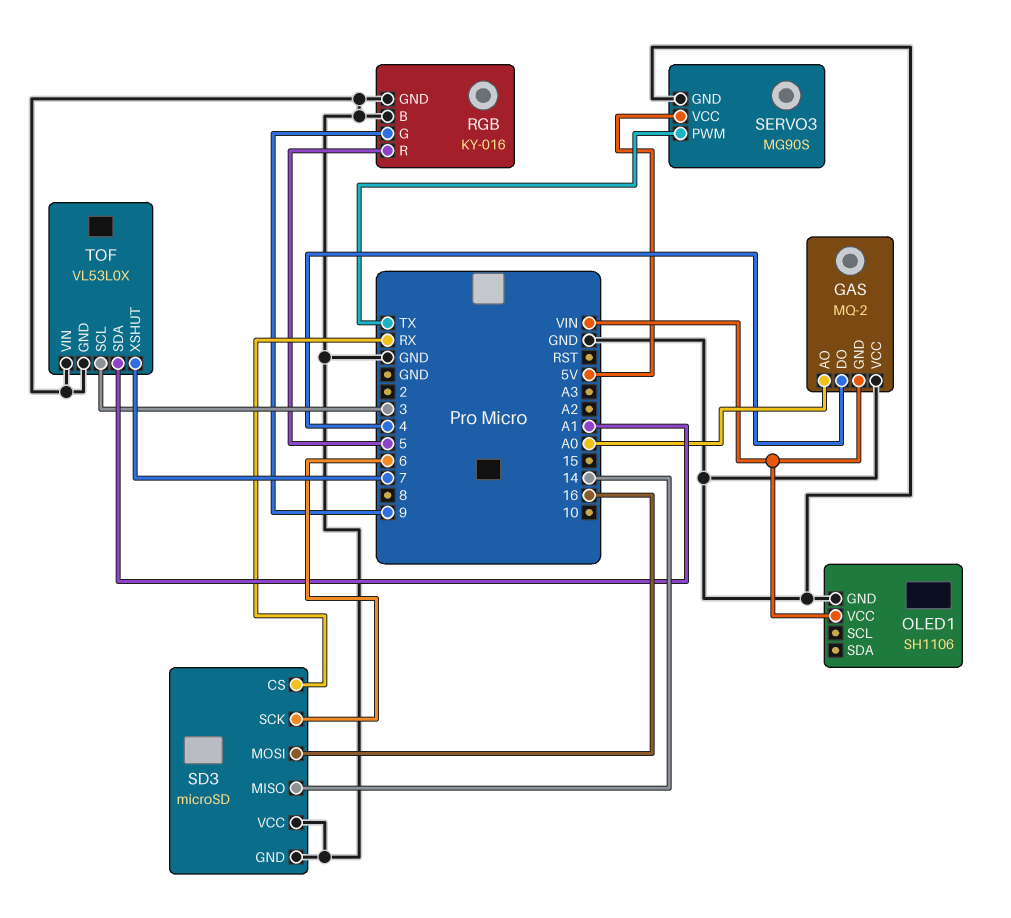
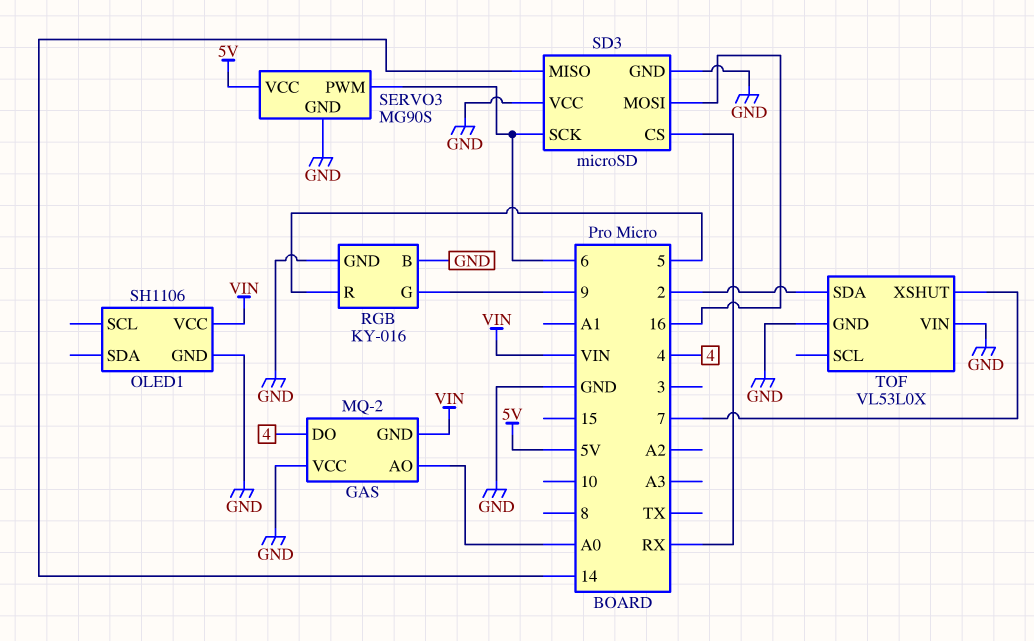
SERVO3 pin PWM: TX -> 6
TOF pin SCL: 3 -> none
TOF pin SDA: A1 -> 2

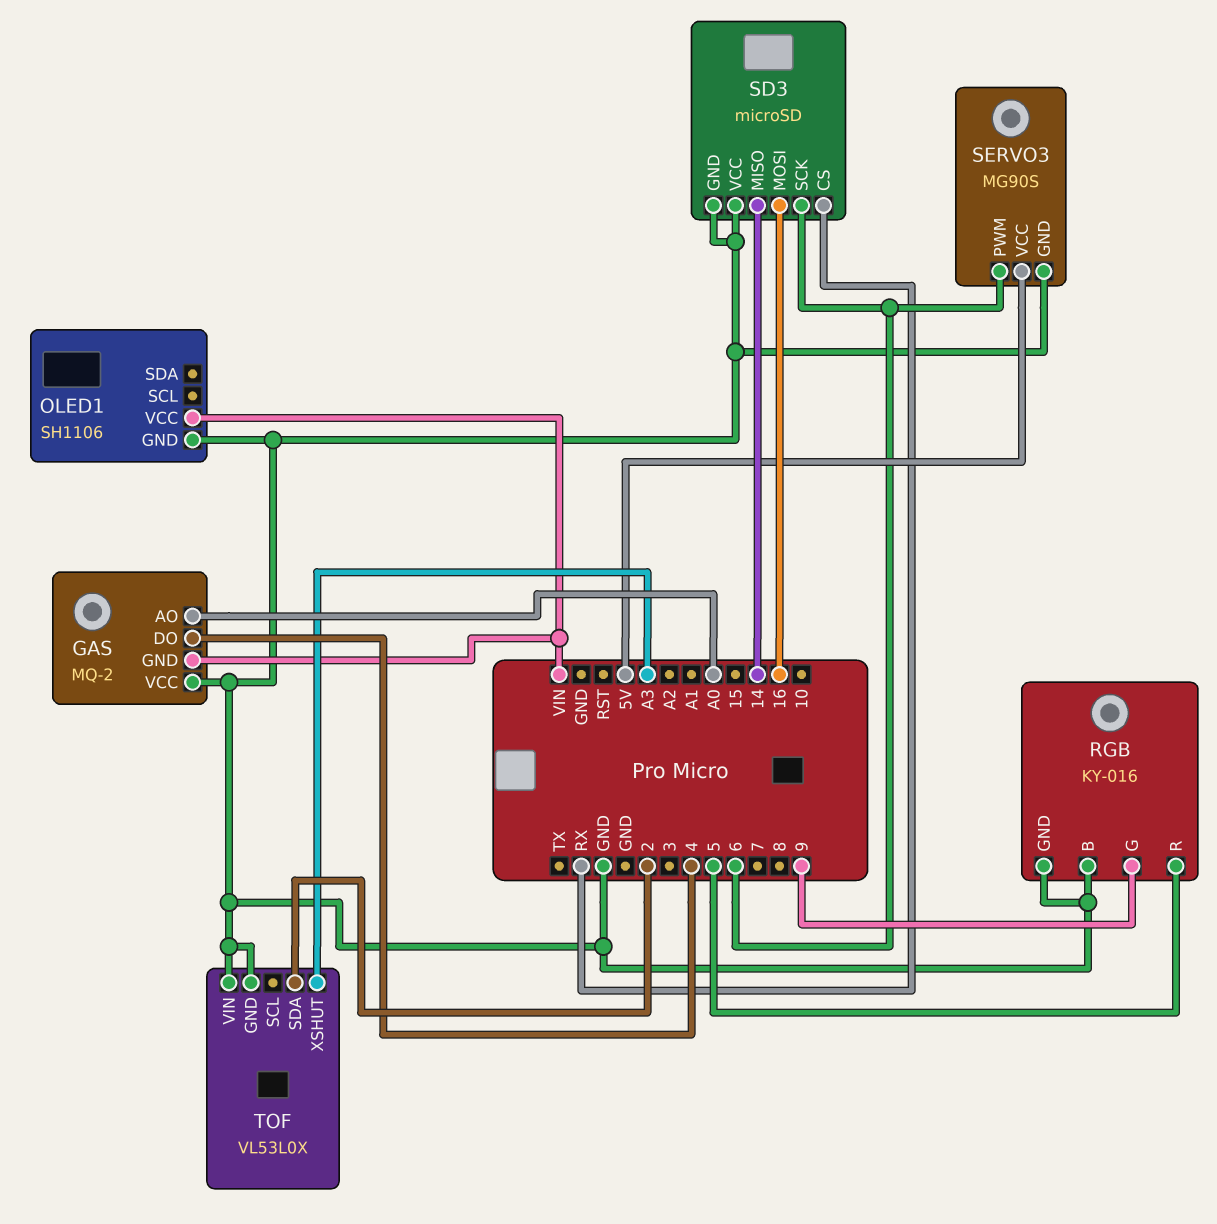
TOF pin XSHUT: 7 -> A3

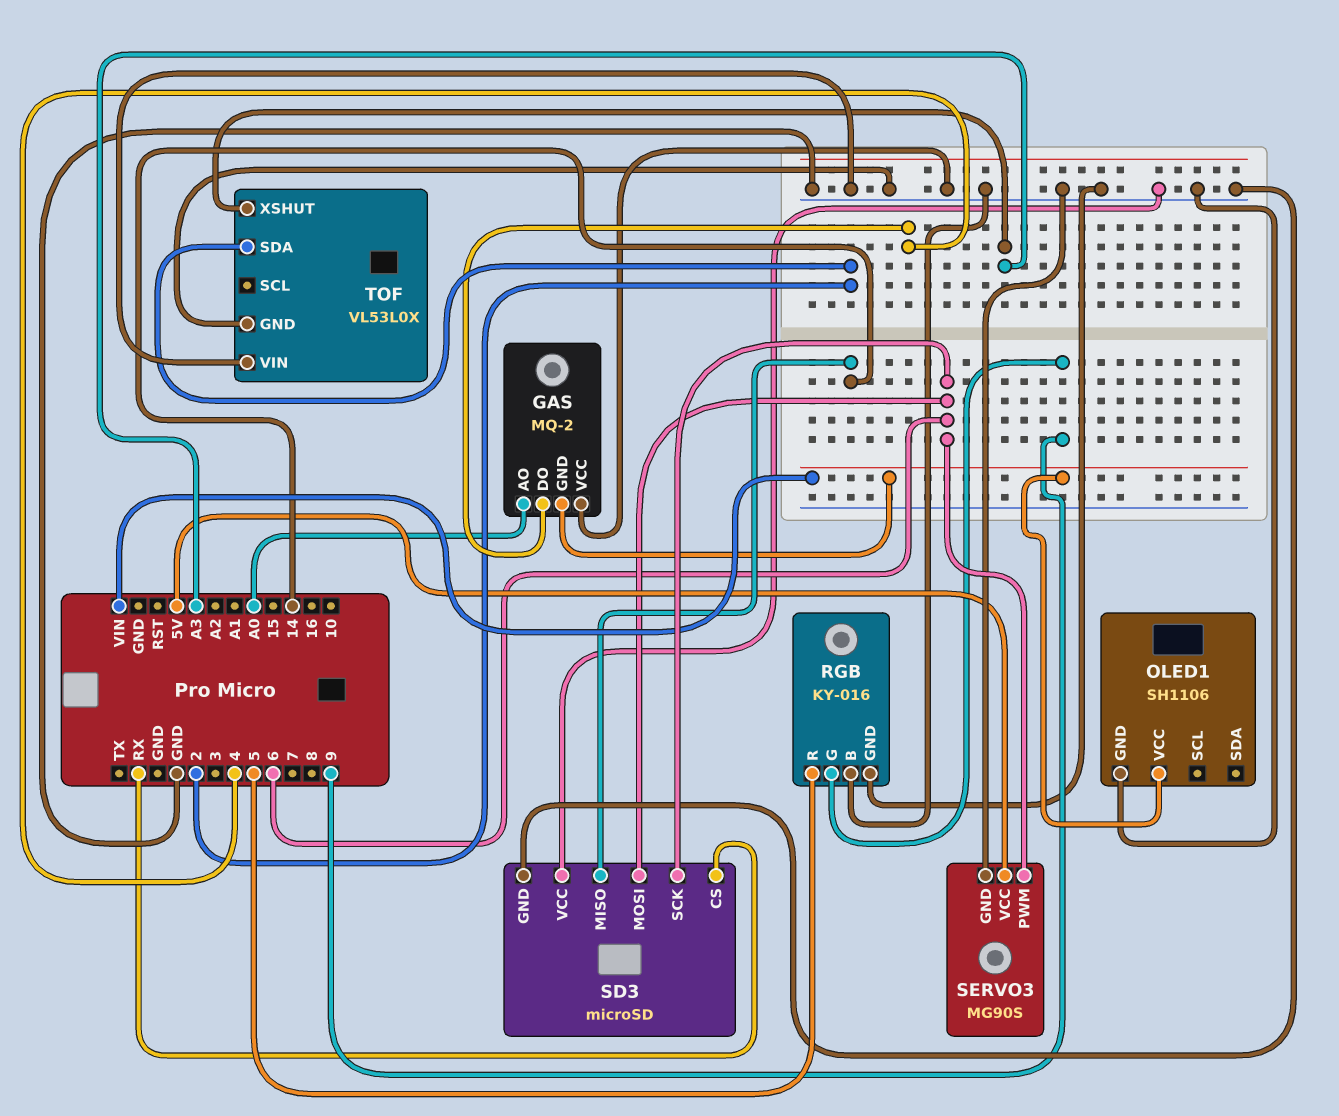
SD3 pin MOSI: 16 -> 6

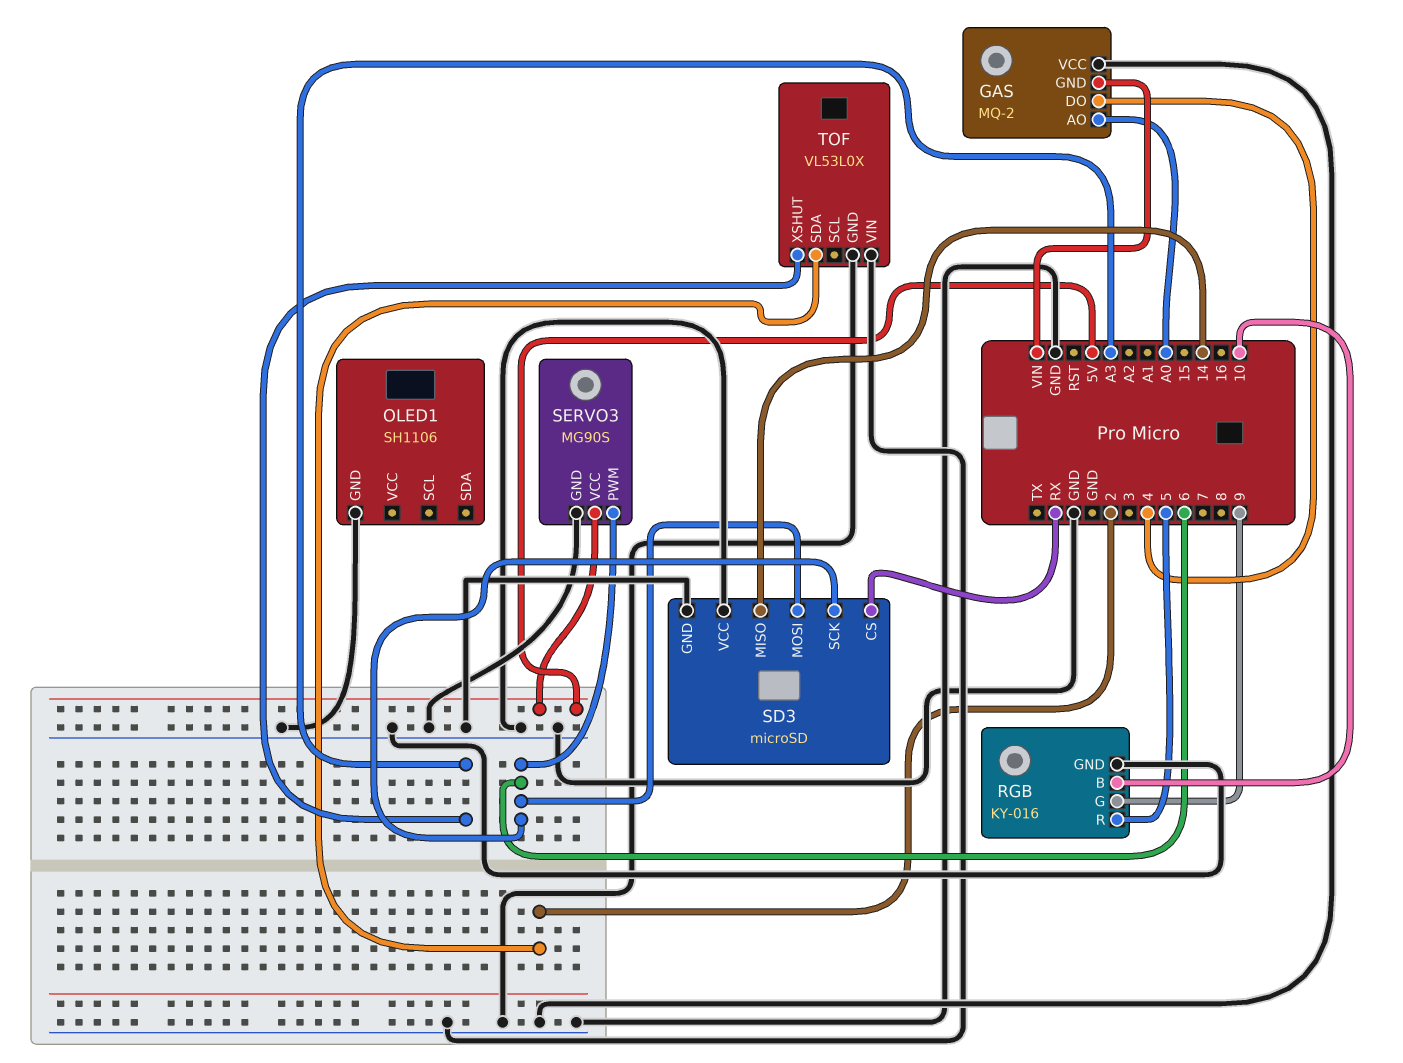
OLED1 pin VCC: VIN -> none
RGB pin B: GND -> 10

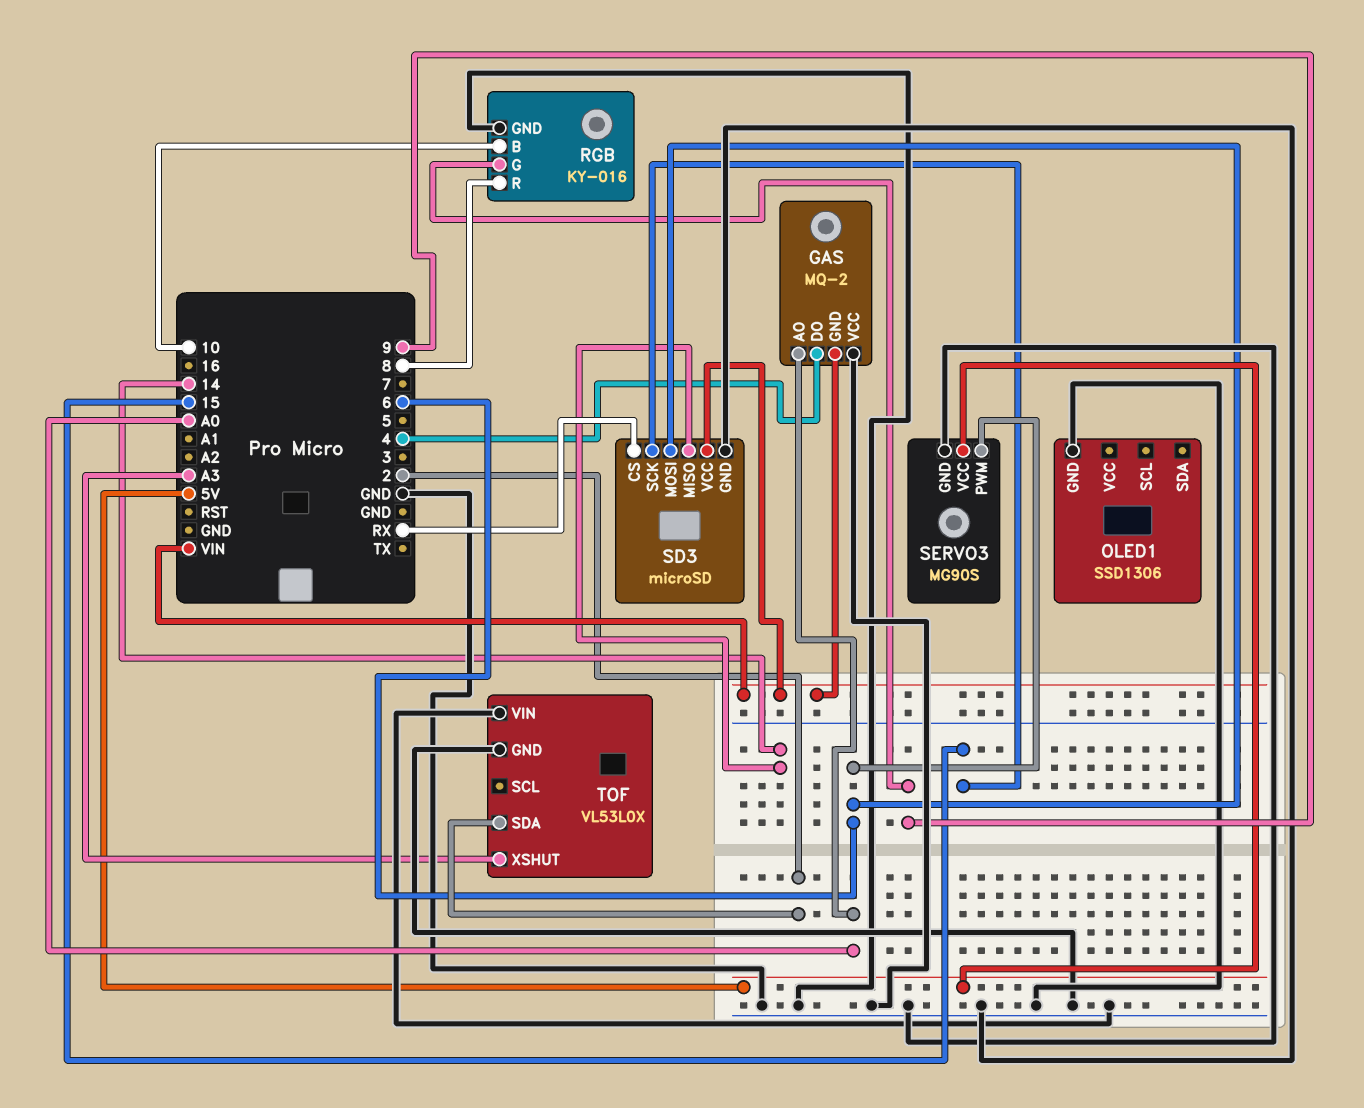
OLED1: SH1106 -> SSD1306
RGB pin R: 5 -> 8
SD3 pin SCK: 6 -> 15
SD3 pin VCC: GND -> VIN

